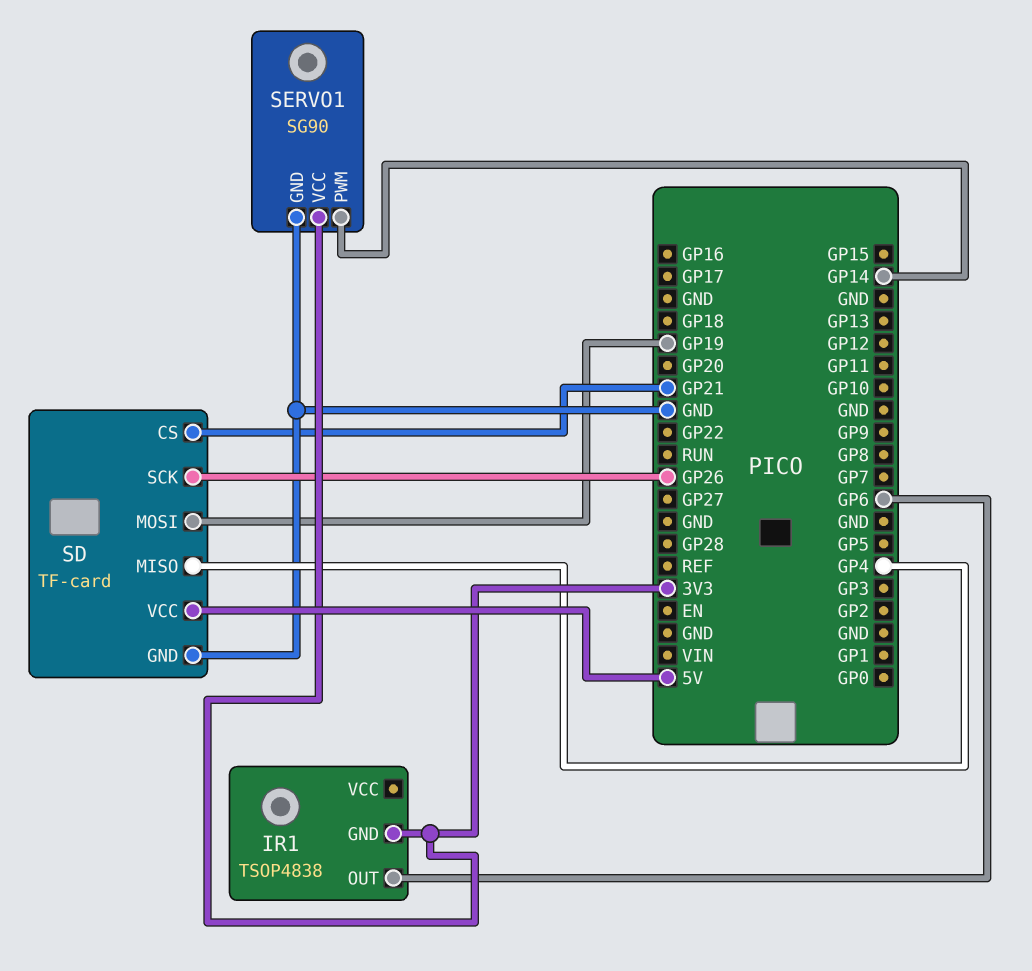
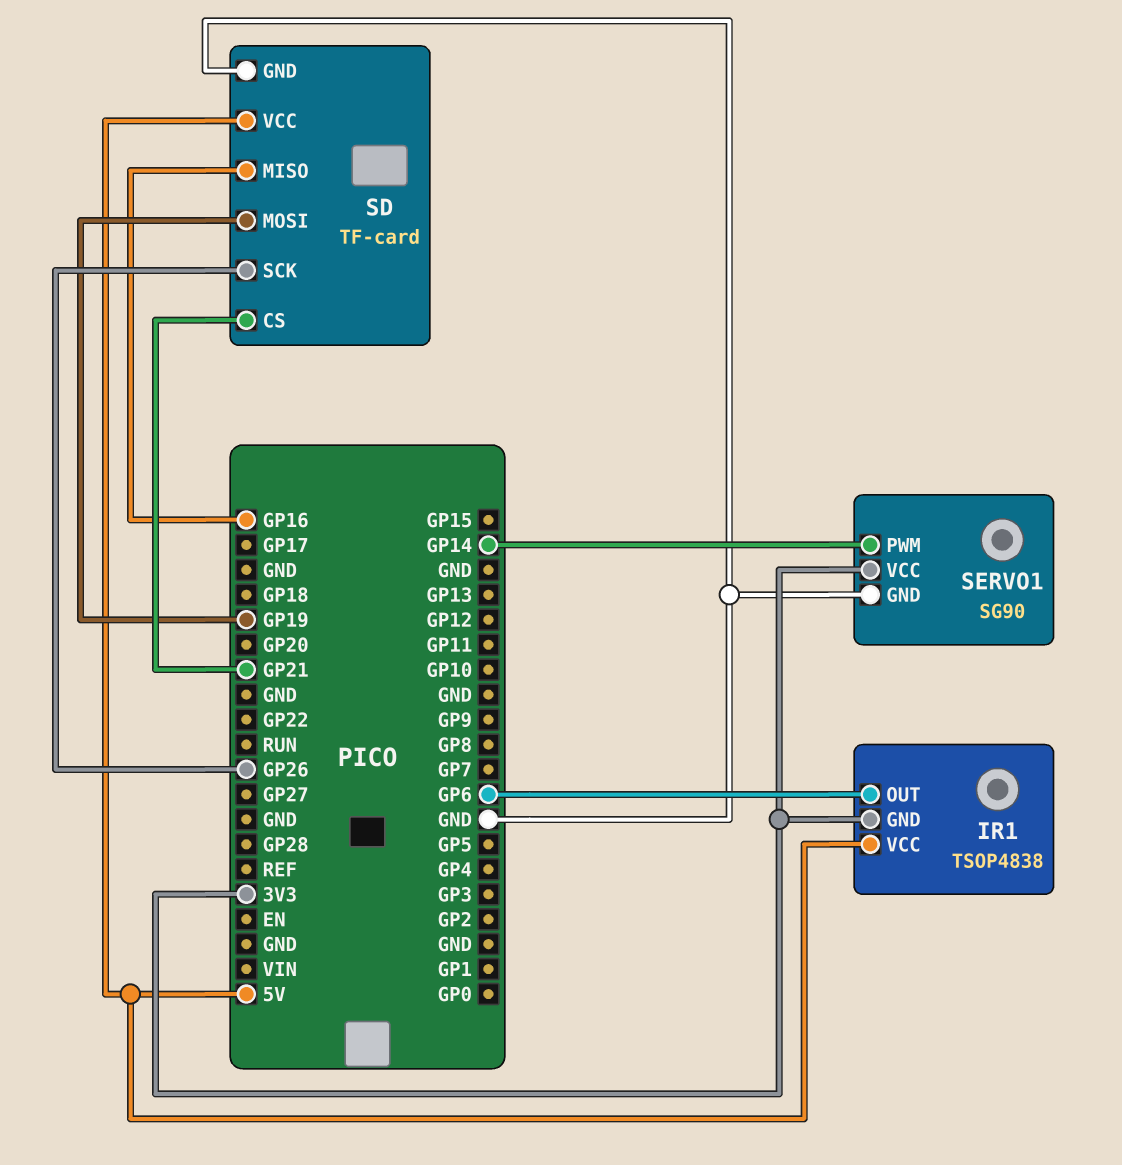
IR1 pin VCC: none -> 5V
SD pin MISO: GP4 -> GP16

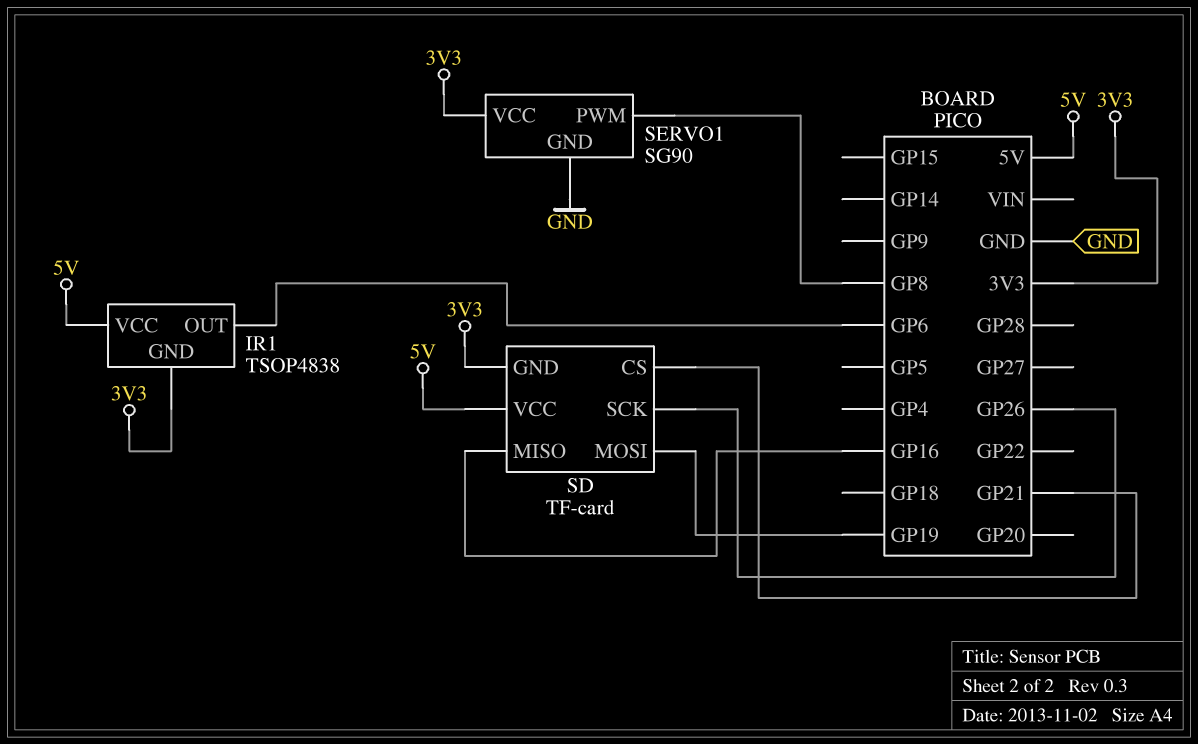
SD pin GND: GND -> 3V3
SERVO1 pin PWM: GP14 -> GP8

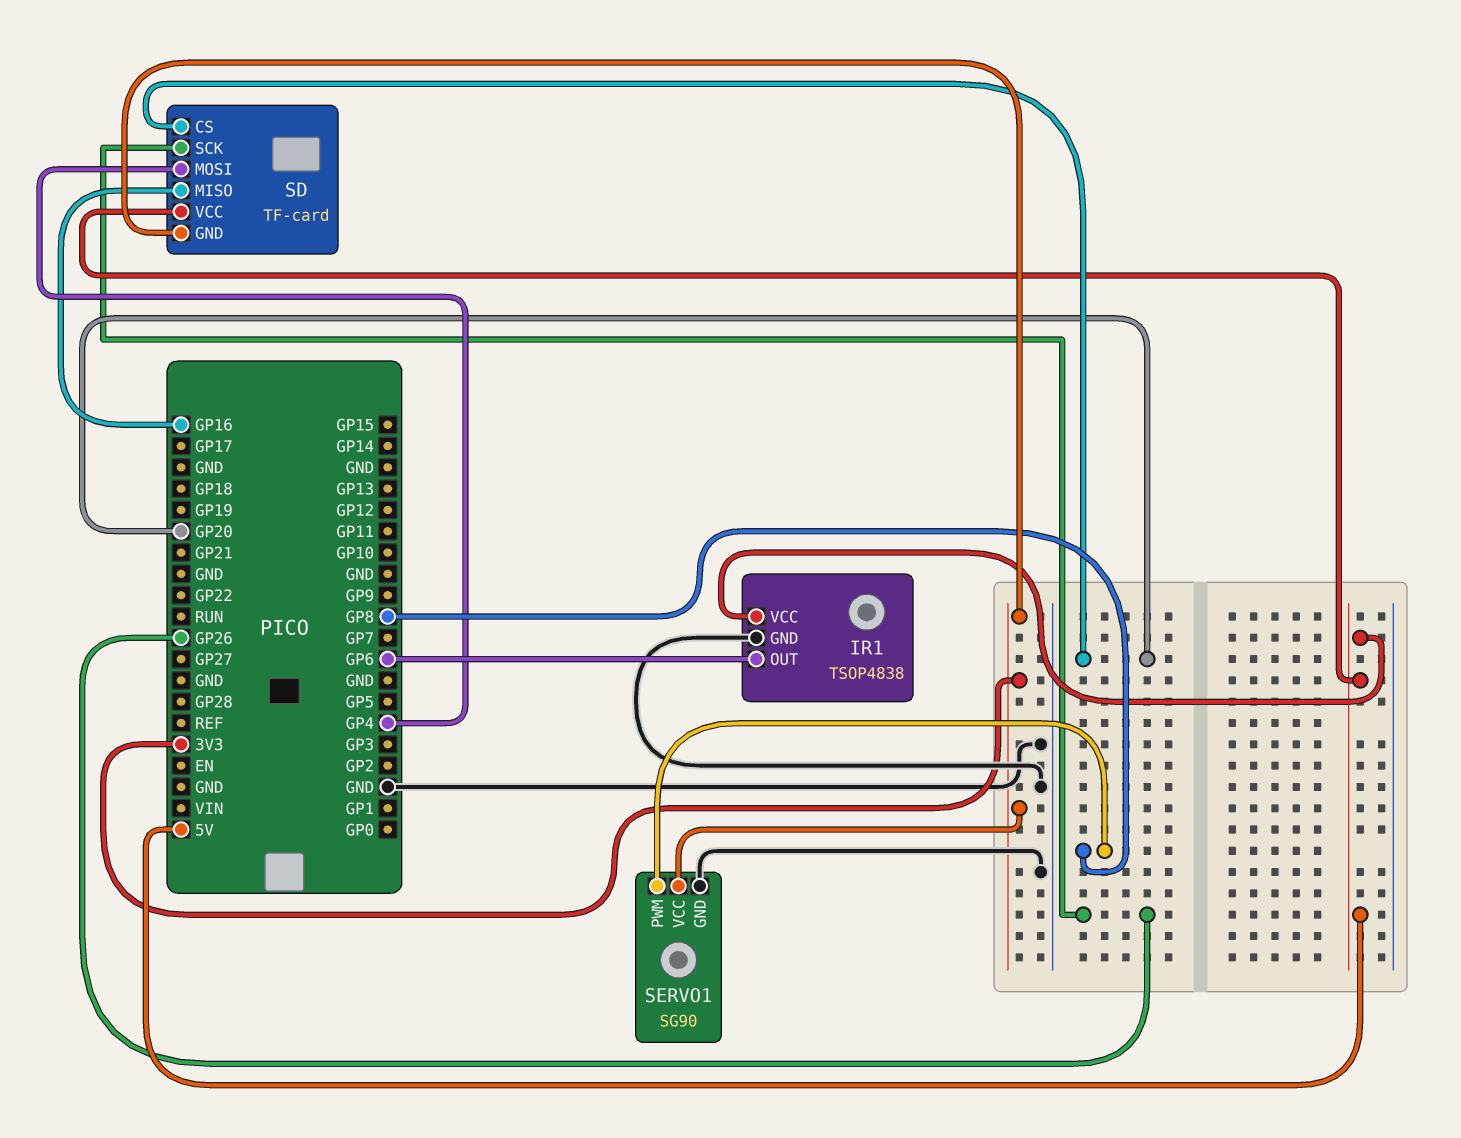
IR1 pin GND: 3V3 -> GND
SD pin CS: GP21 -> GP20
SD pin MOSI: GP19 -> GP4

